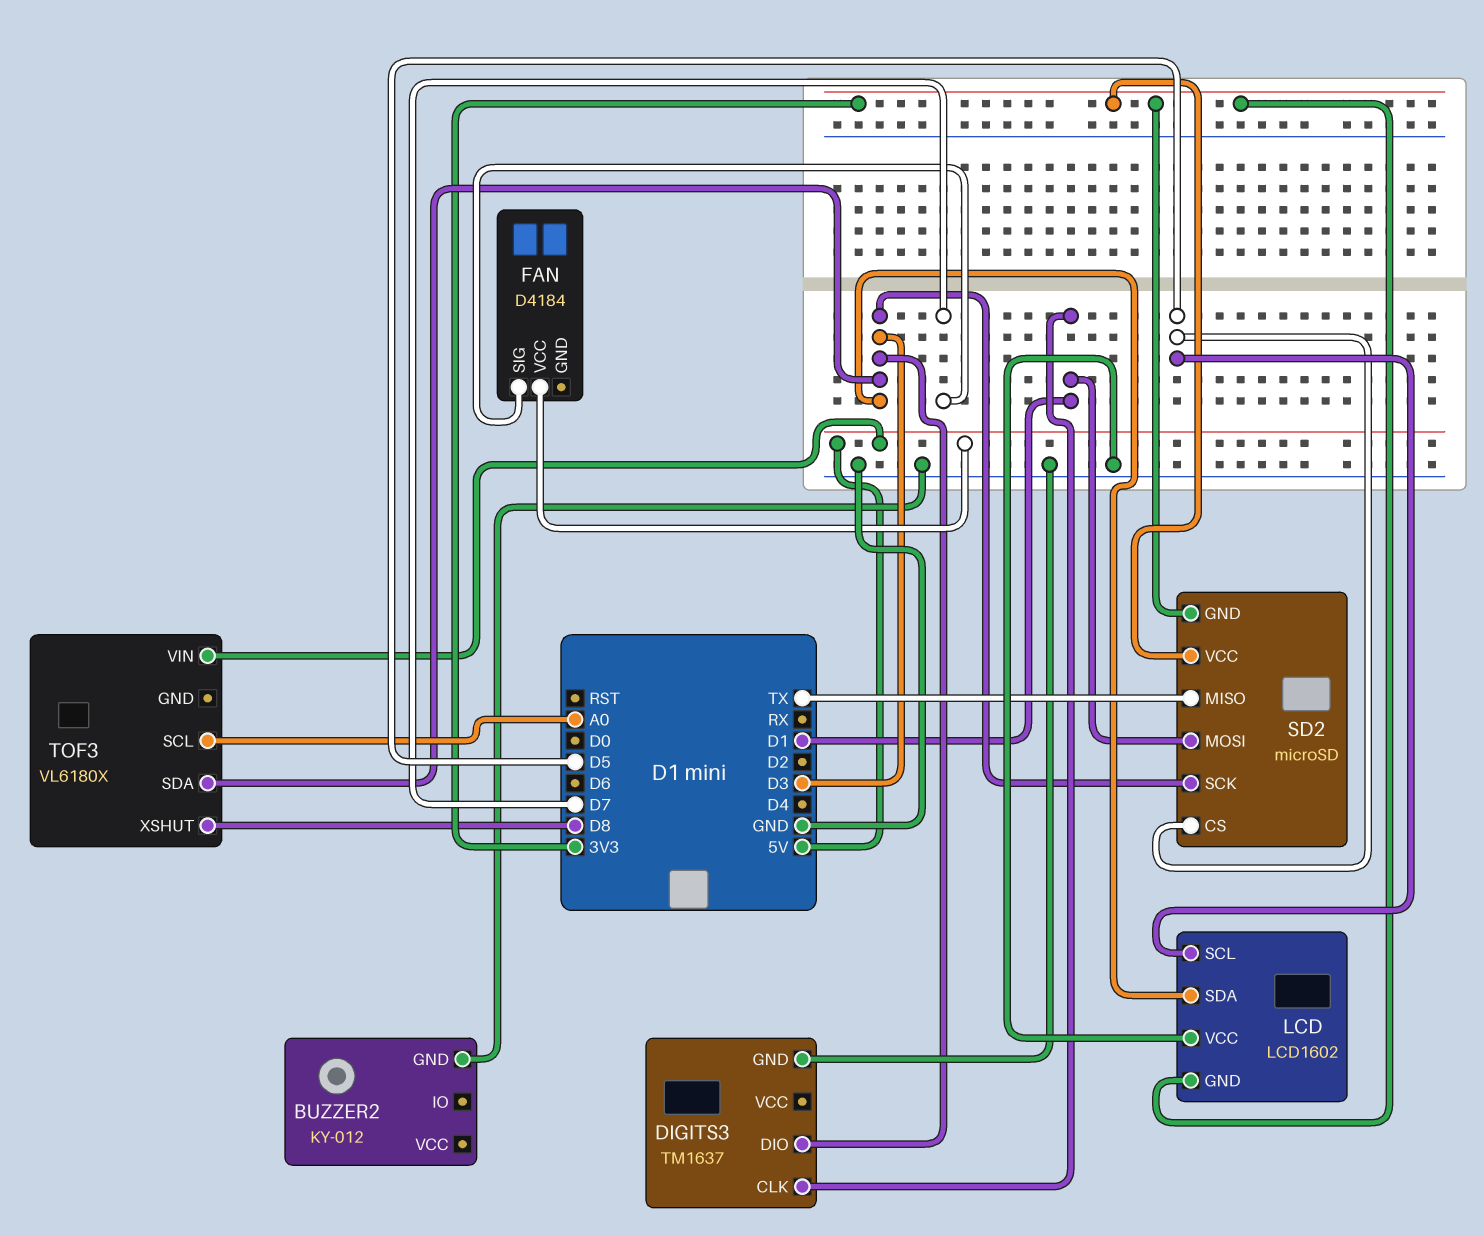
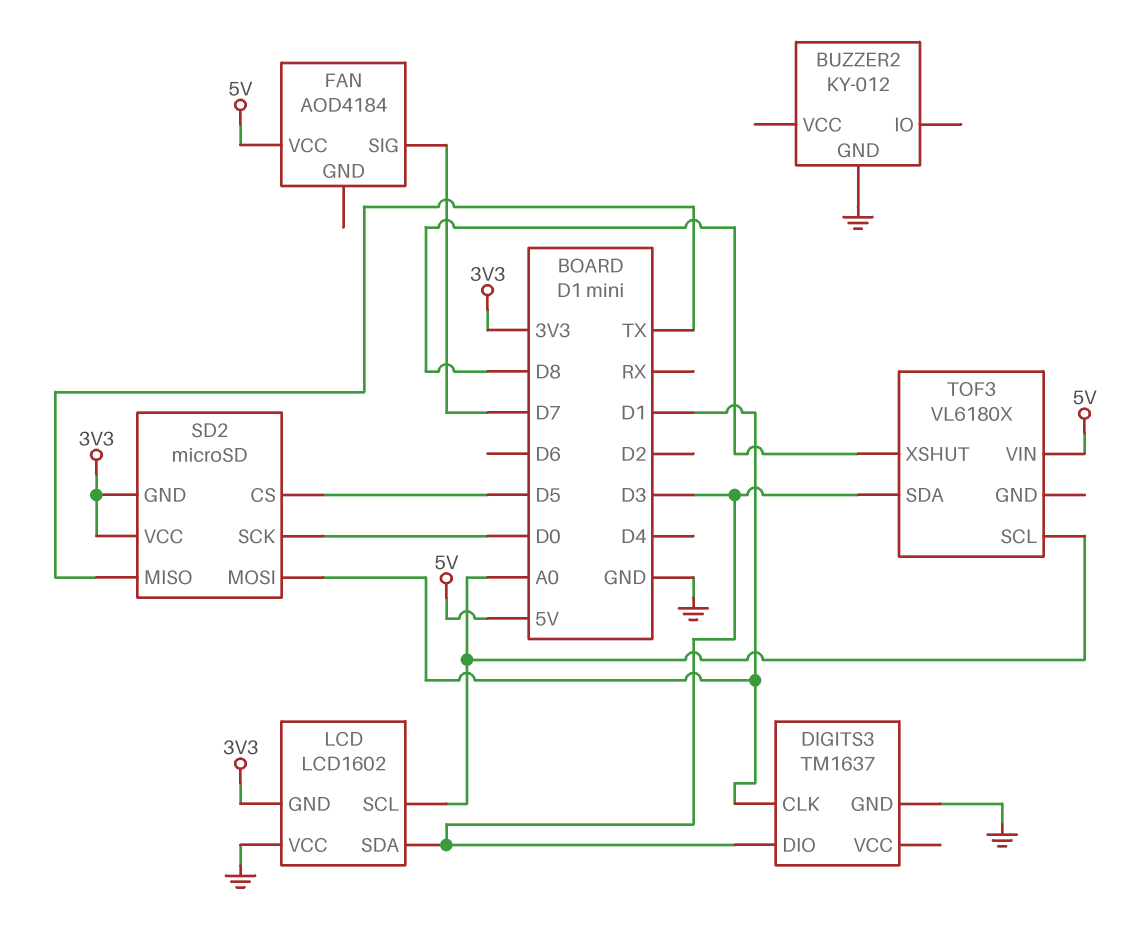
FAN: D4184 -> AOD4184
LCD pin SCL: D5 -> A0
SD2 pin SCK: D3 -> D0

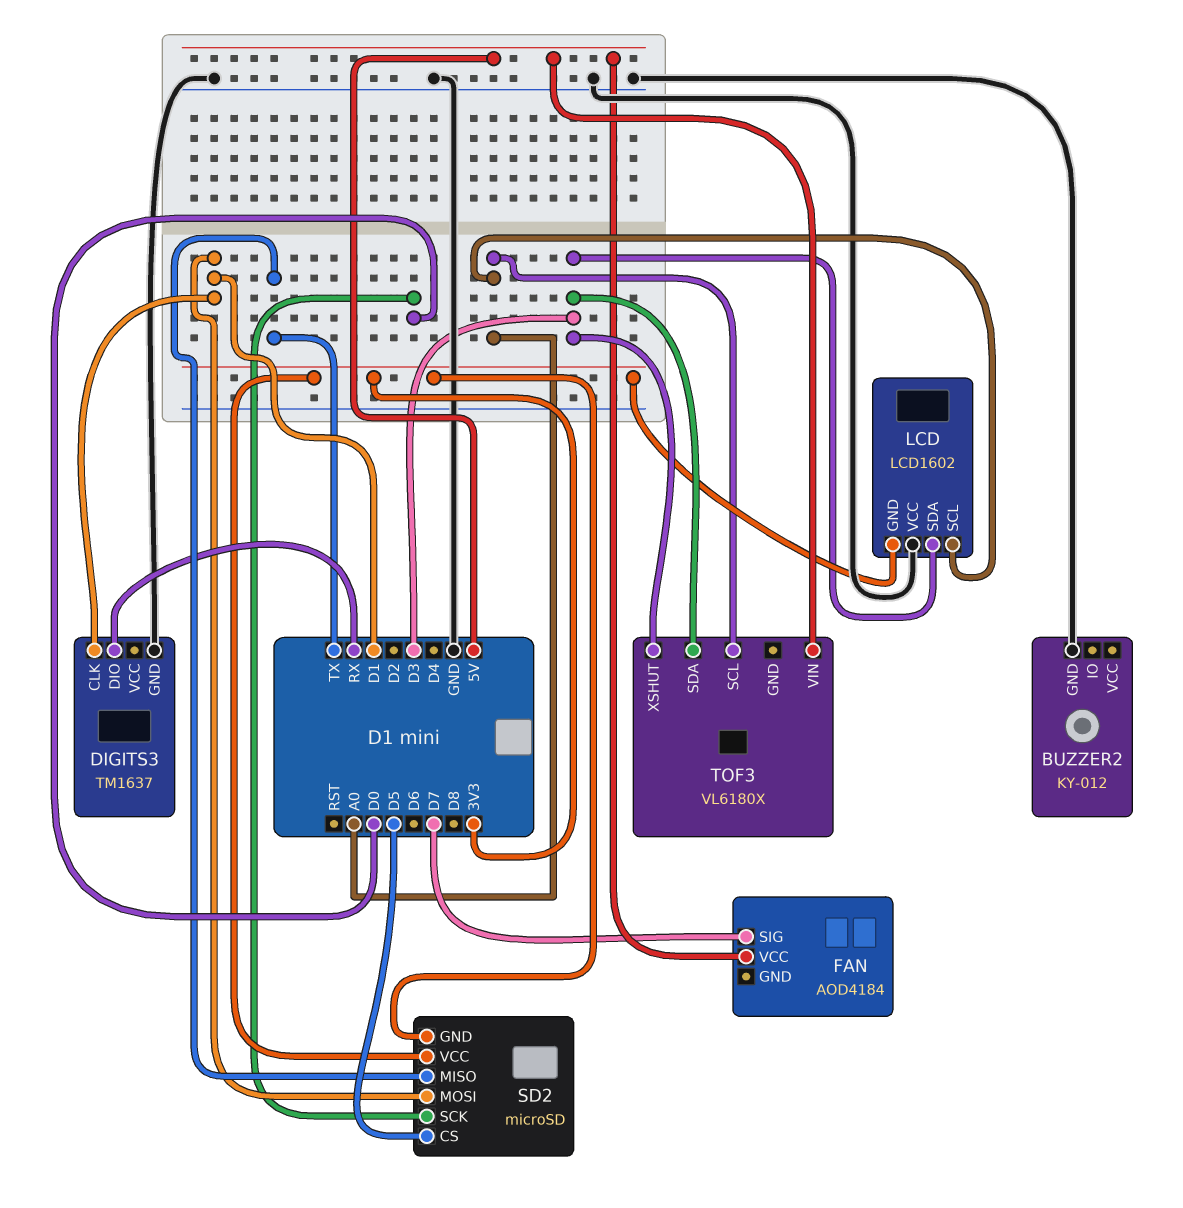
DIGITS3 pin DIO: D3 -> RX
TOF3 pin XSHUT: D8 -> D3

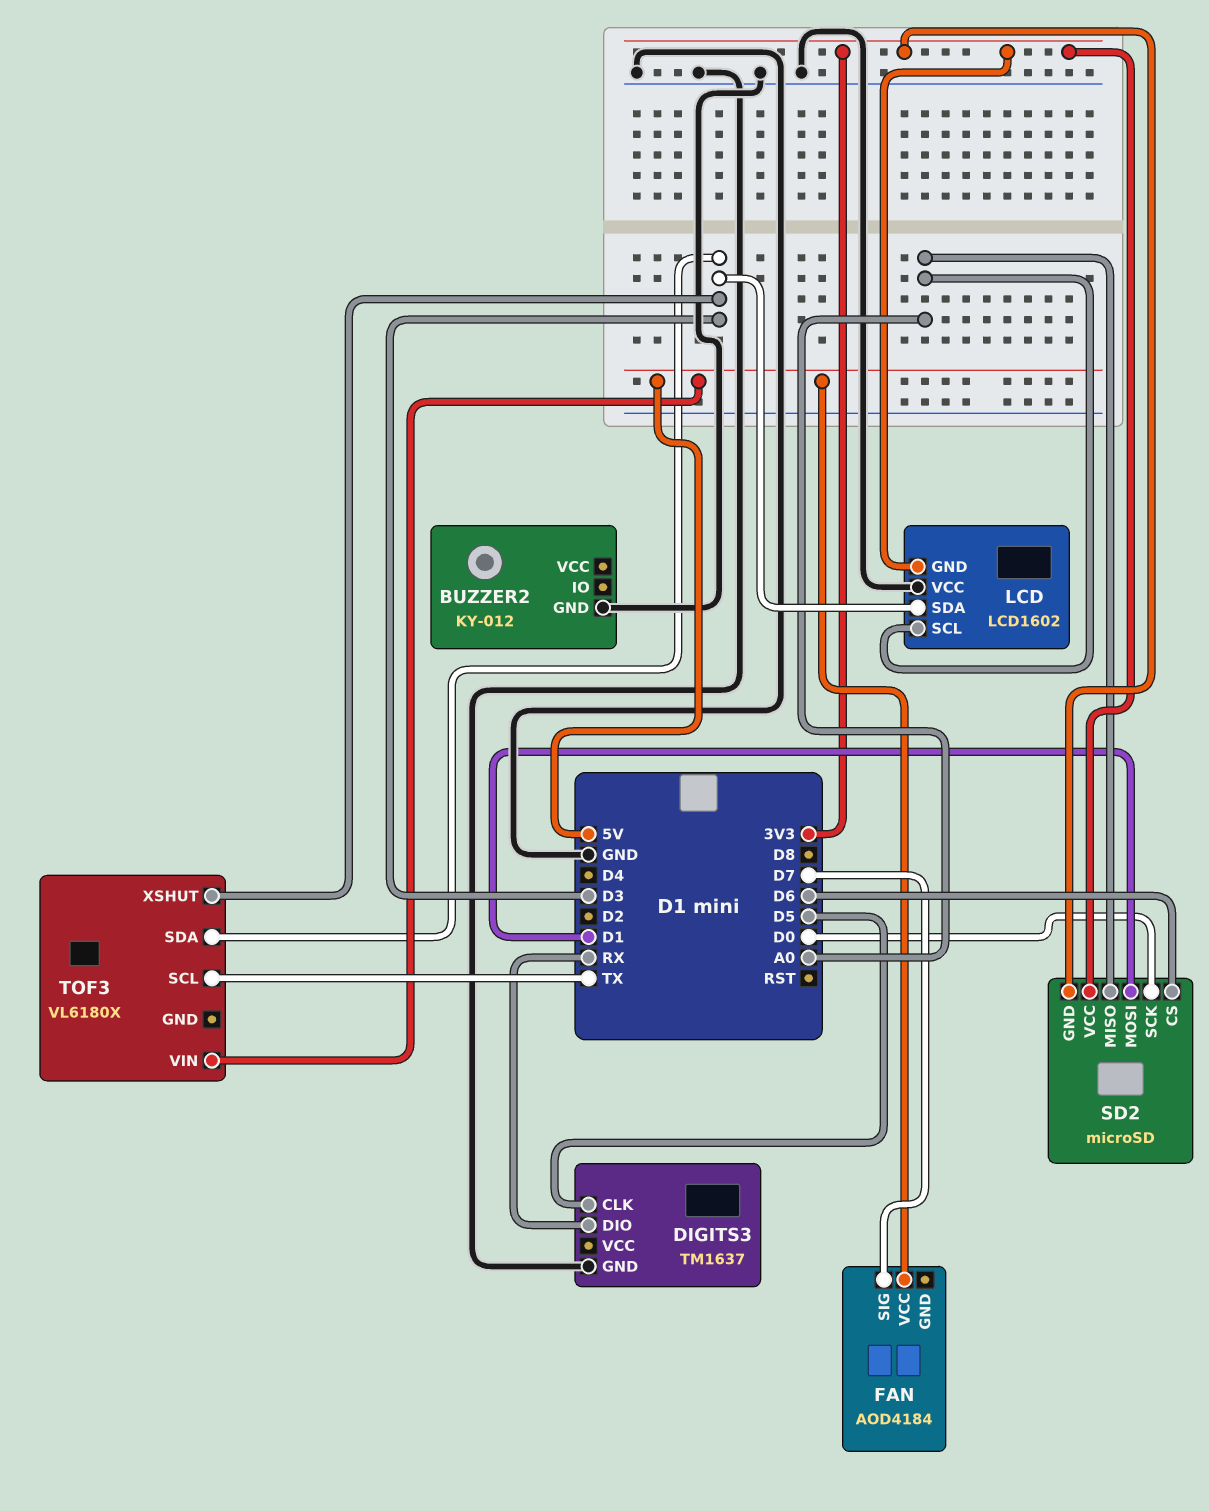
DIGITS3 pin CLK: D1 -> D5
SD2 pin CS: D5 -> D6
SD2 pin MISO: TX -> A0
TOF3 pin SCL: A0 -> TX

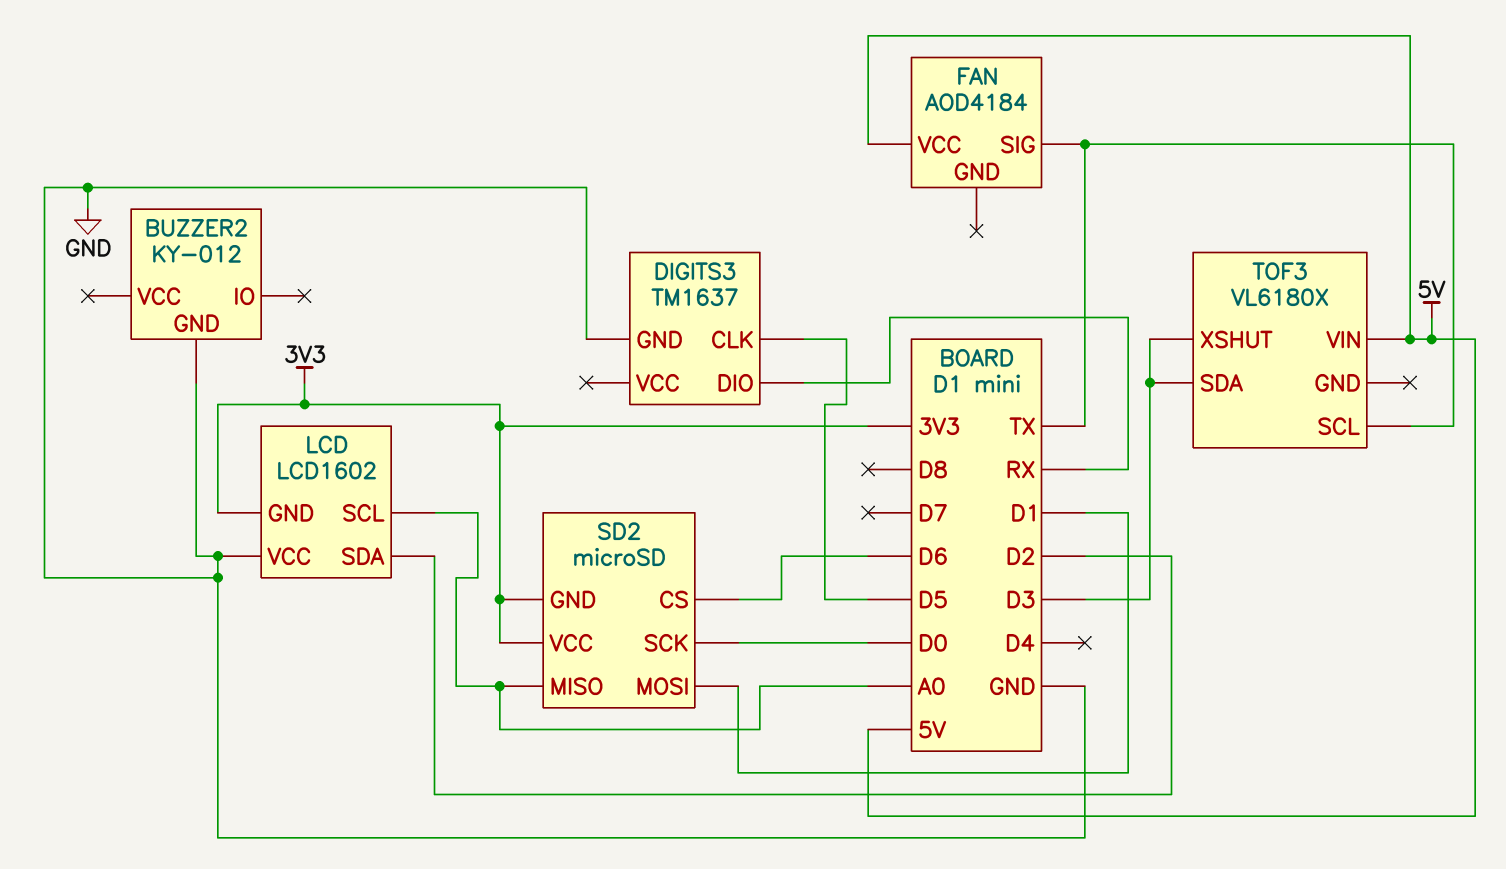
FAN pin SIG: D7 -> TX
LCD pin SDA: D3 -> D2

